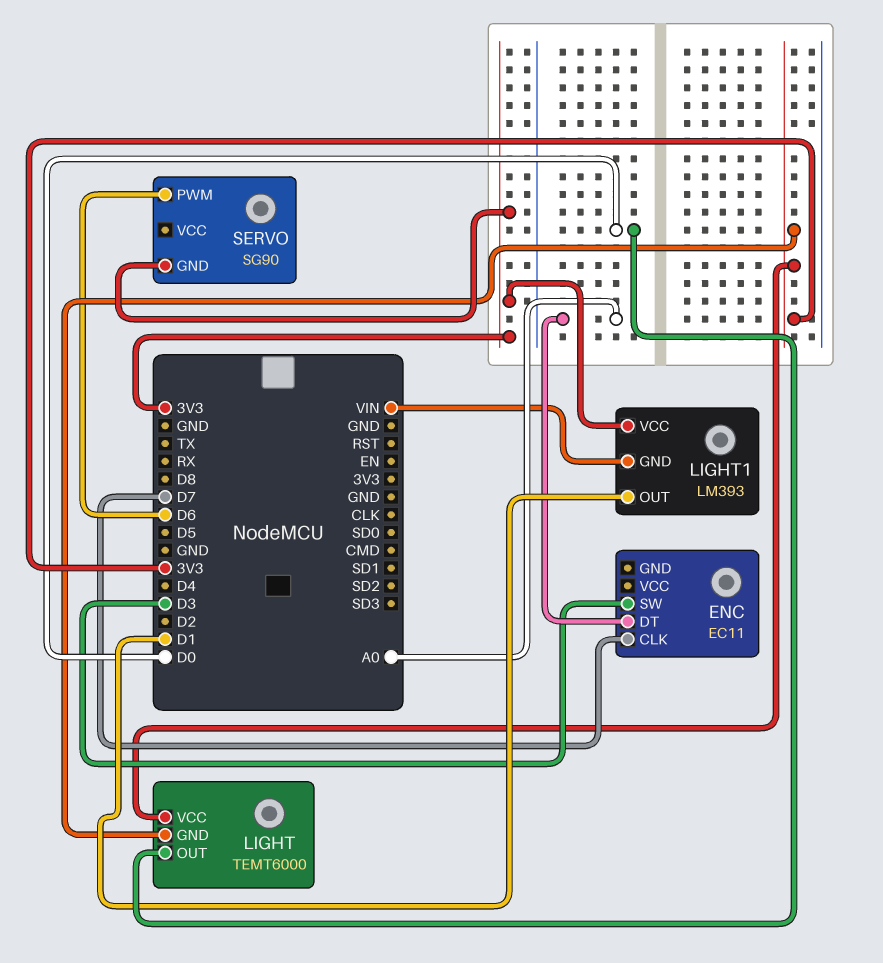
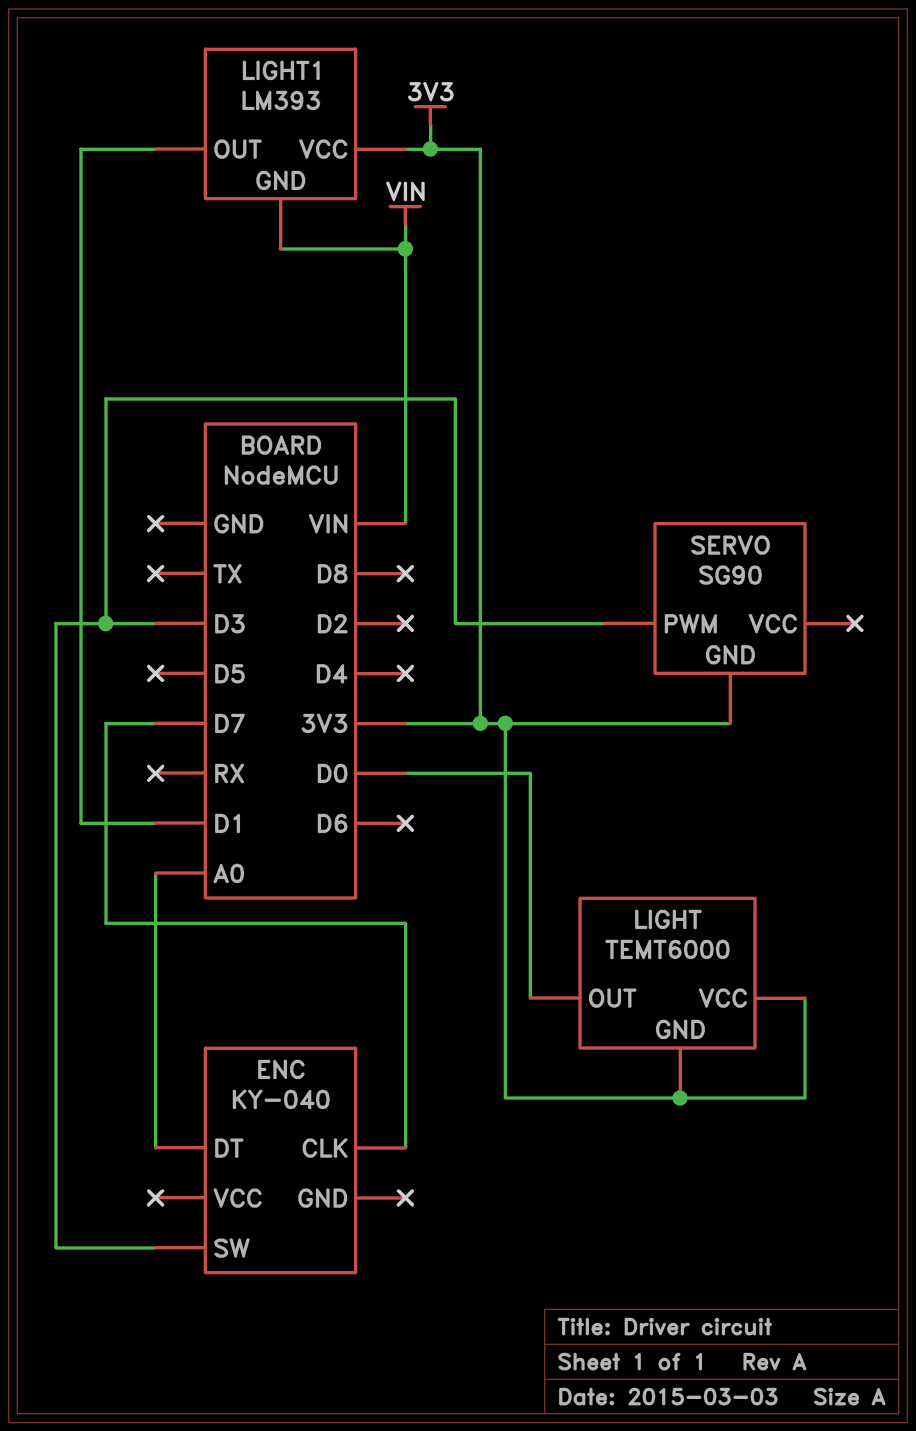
ENC: EC11 -> KY-040
SERVO pin PWM: D6 -> D3

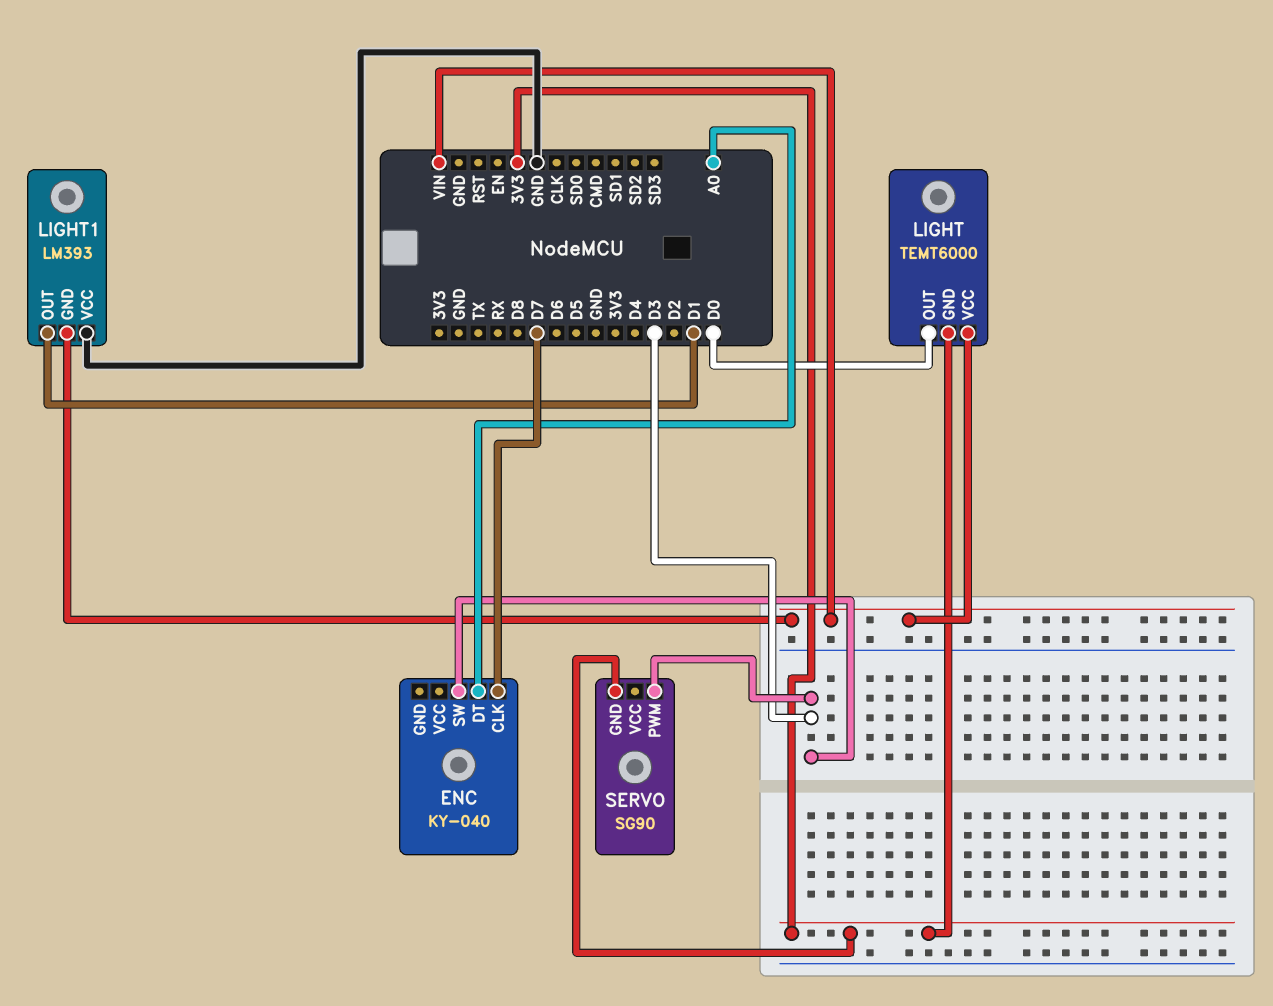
LIGHT pin VCC: 3V3 -> VIN
LIGHT1 pin VCC: 3V3 -> GND

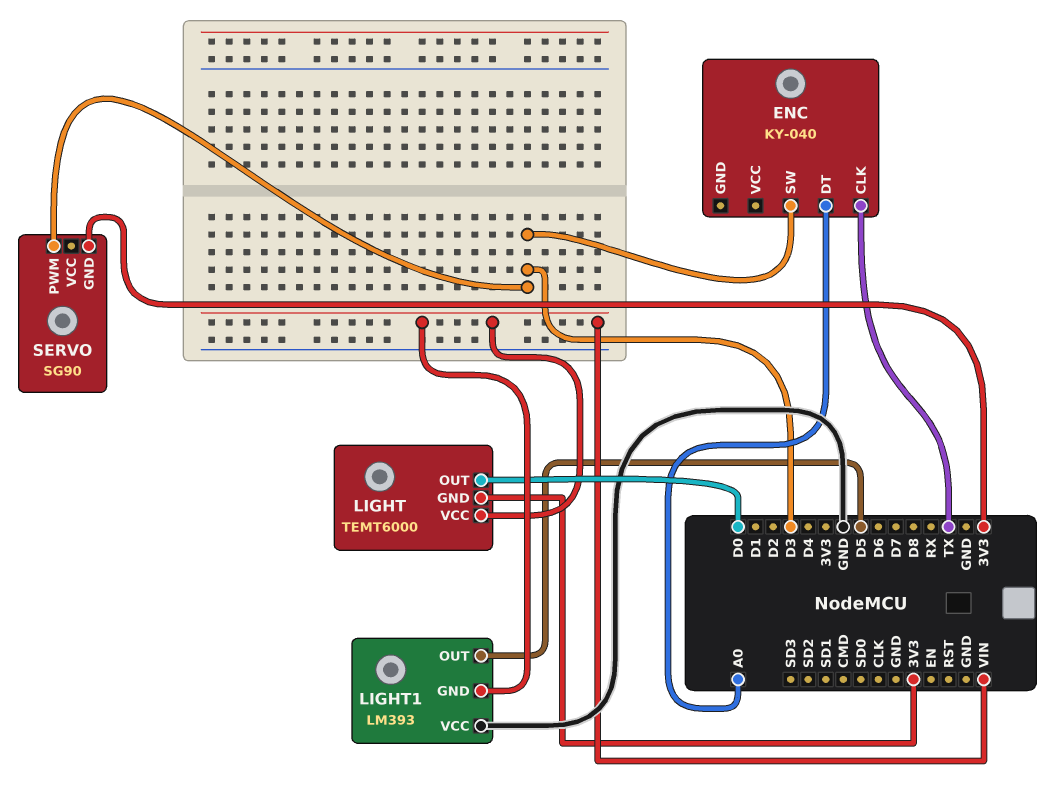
ENC pin CLK: D7 -> TX
LIGHT1 pin OUT: D1 -> D5

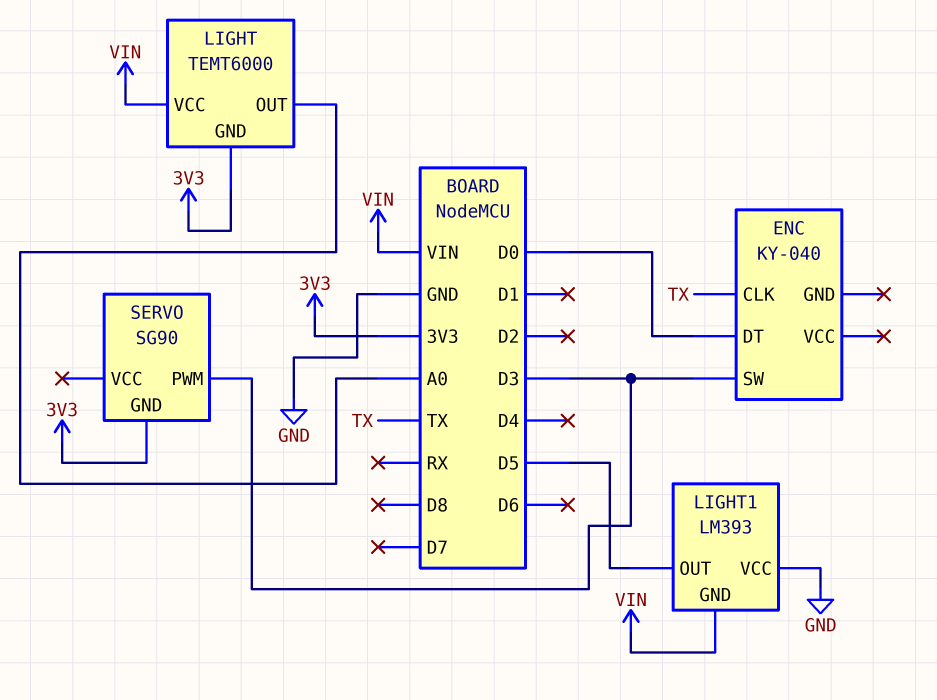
ENC pin DT: A0 -> D0
LIGHT pin OUT: D0 -> A0

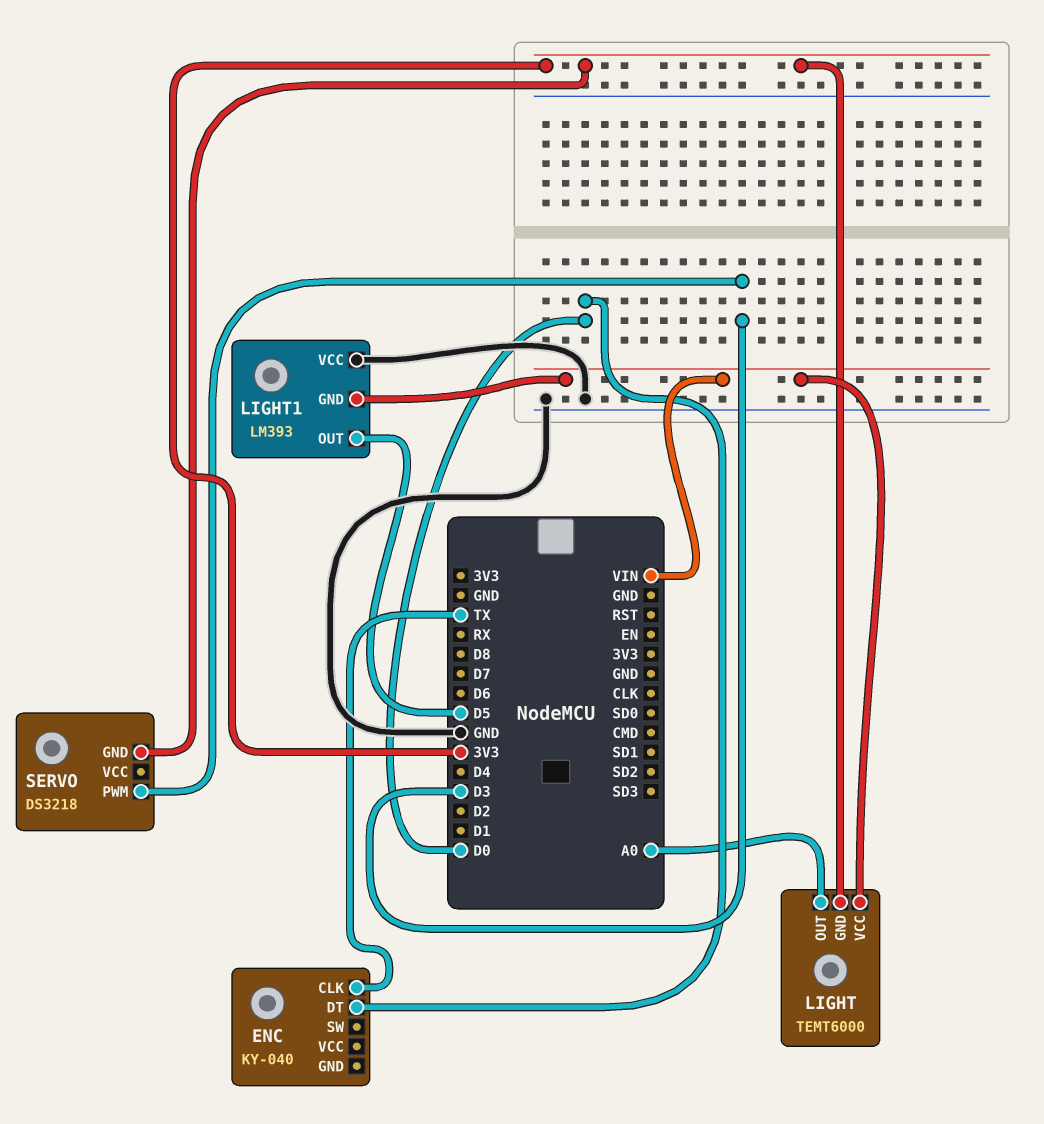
ENC pin SW: D3 -> none
SERVO: SG90 -> DS3218

